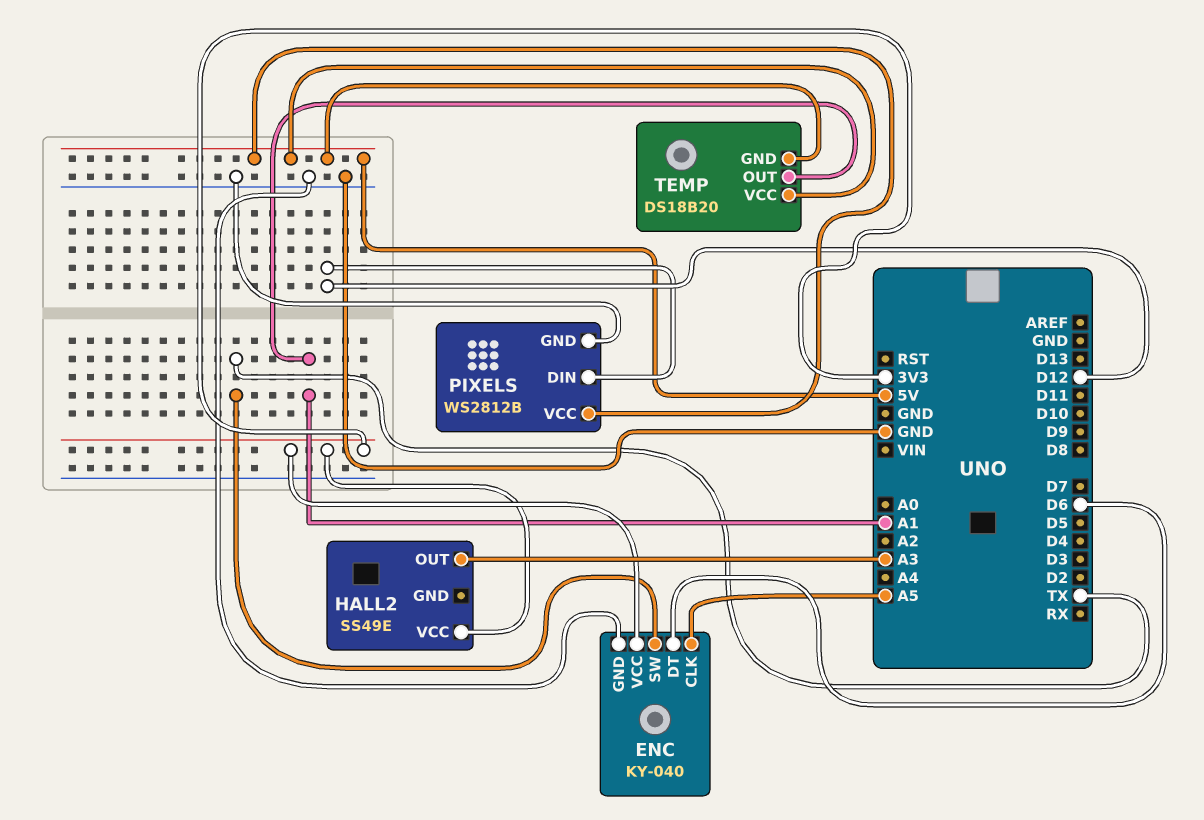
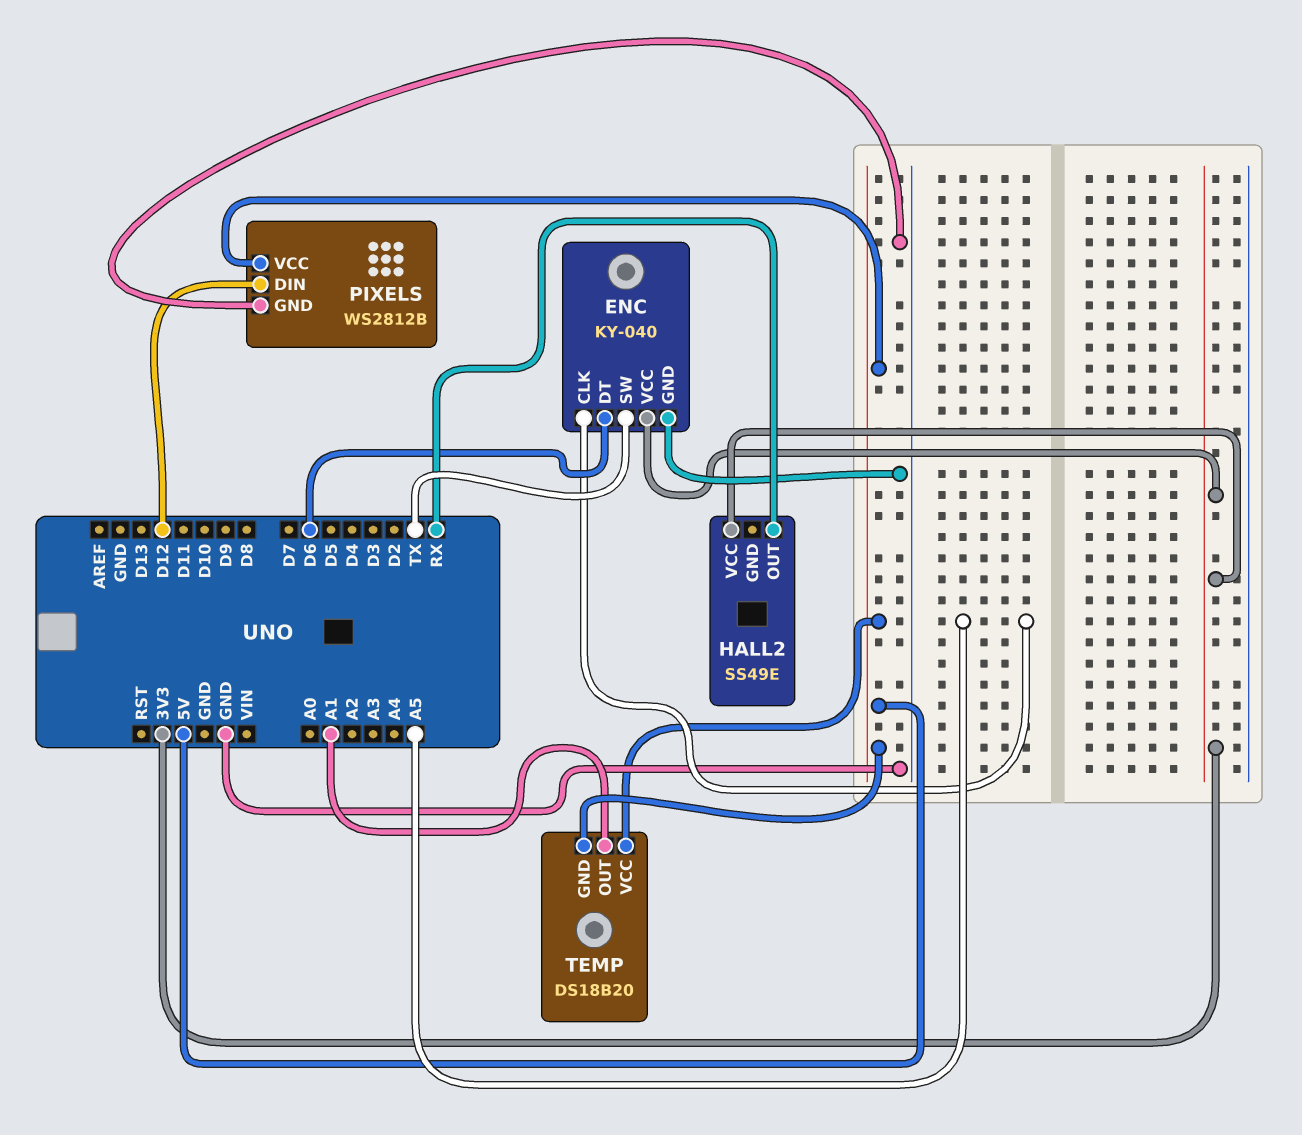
HALL2 pin OUT: A3 -> RX

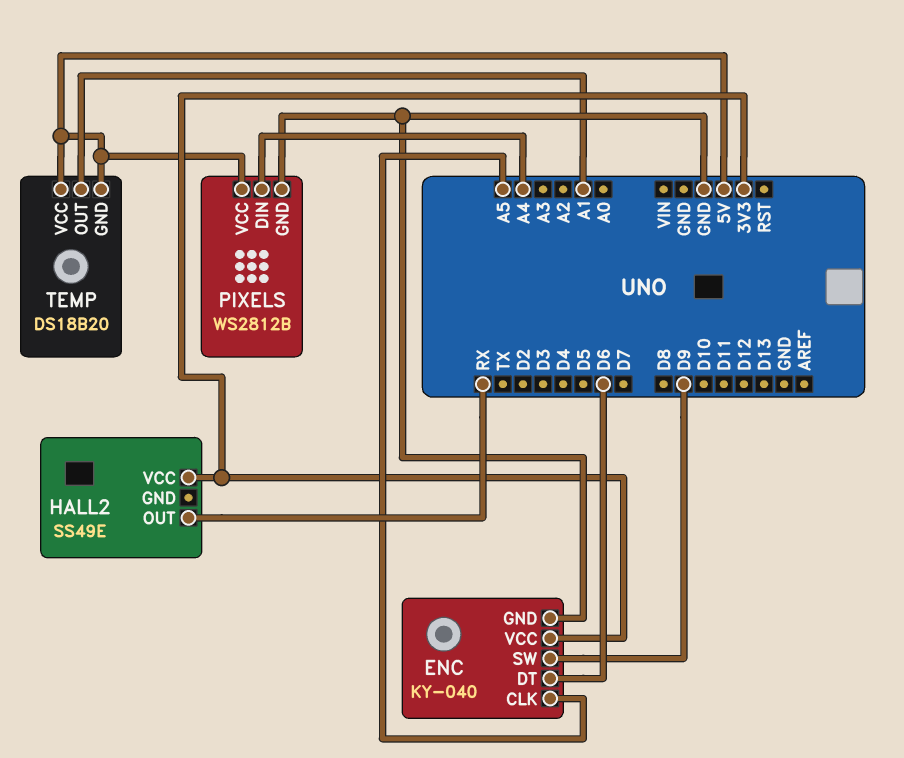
ENC pin SW: TX -> D9
PIXELS pin DIN: D12 -> A4

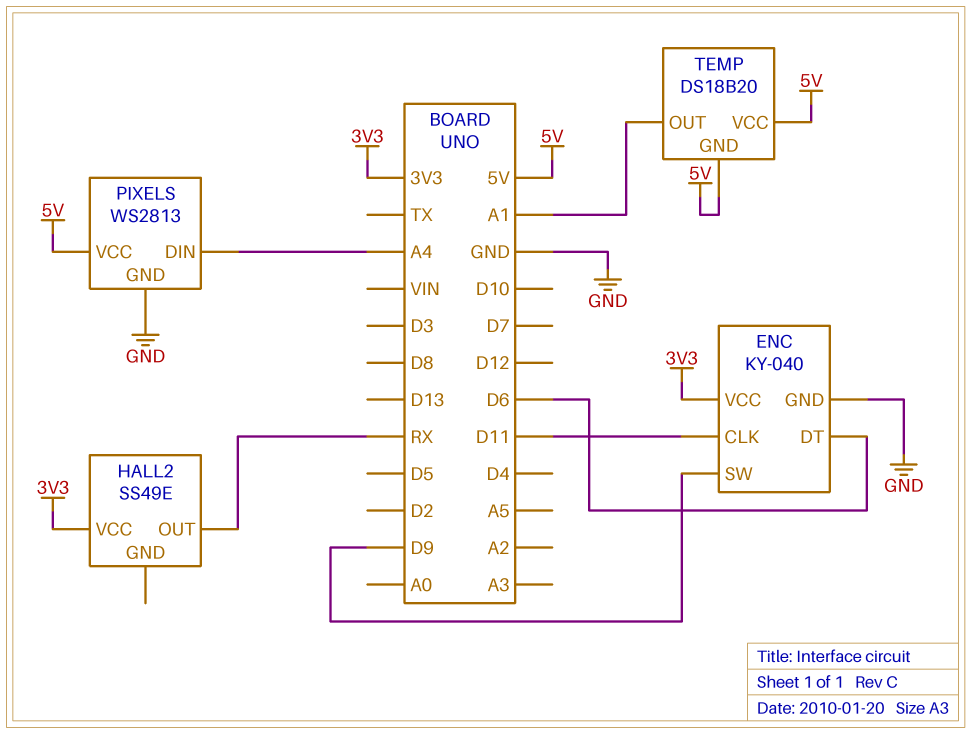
ENC pin CLK: A5 -> D11
PIXELS: WS2812B -> WS2813

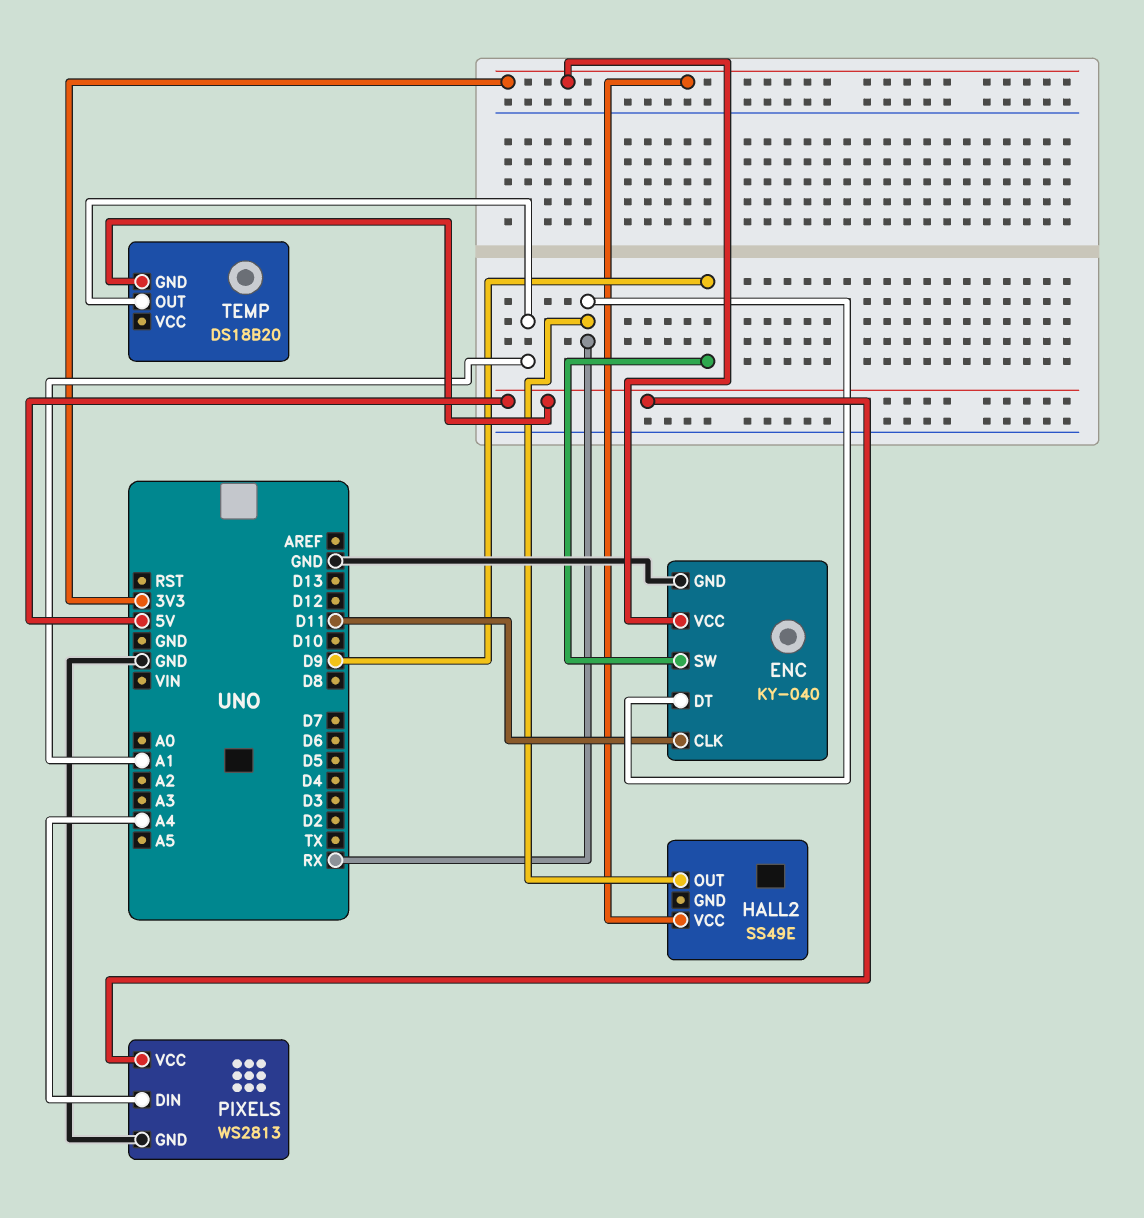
ENC pin DT: D6 -> RX
TEMP pin VCC: 5V -> none

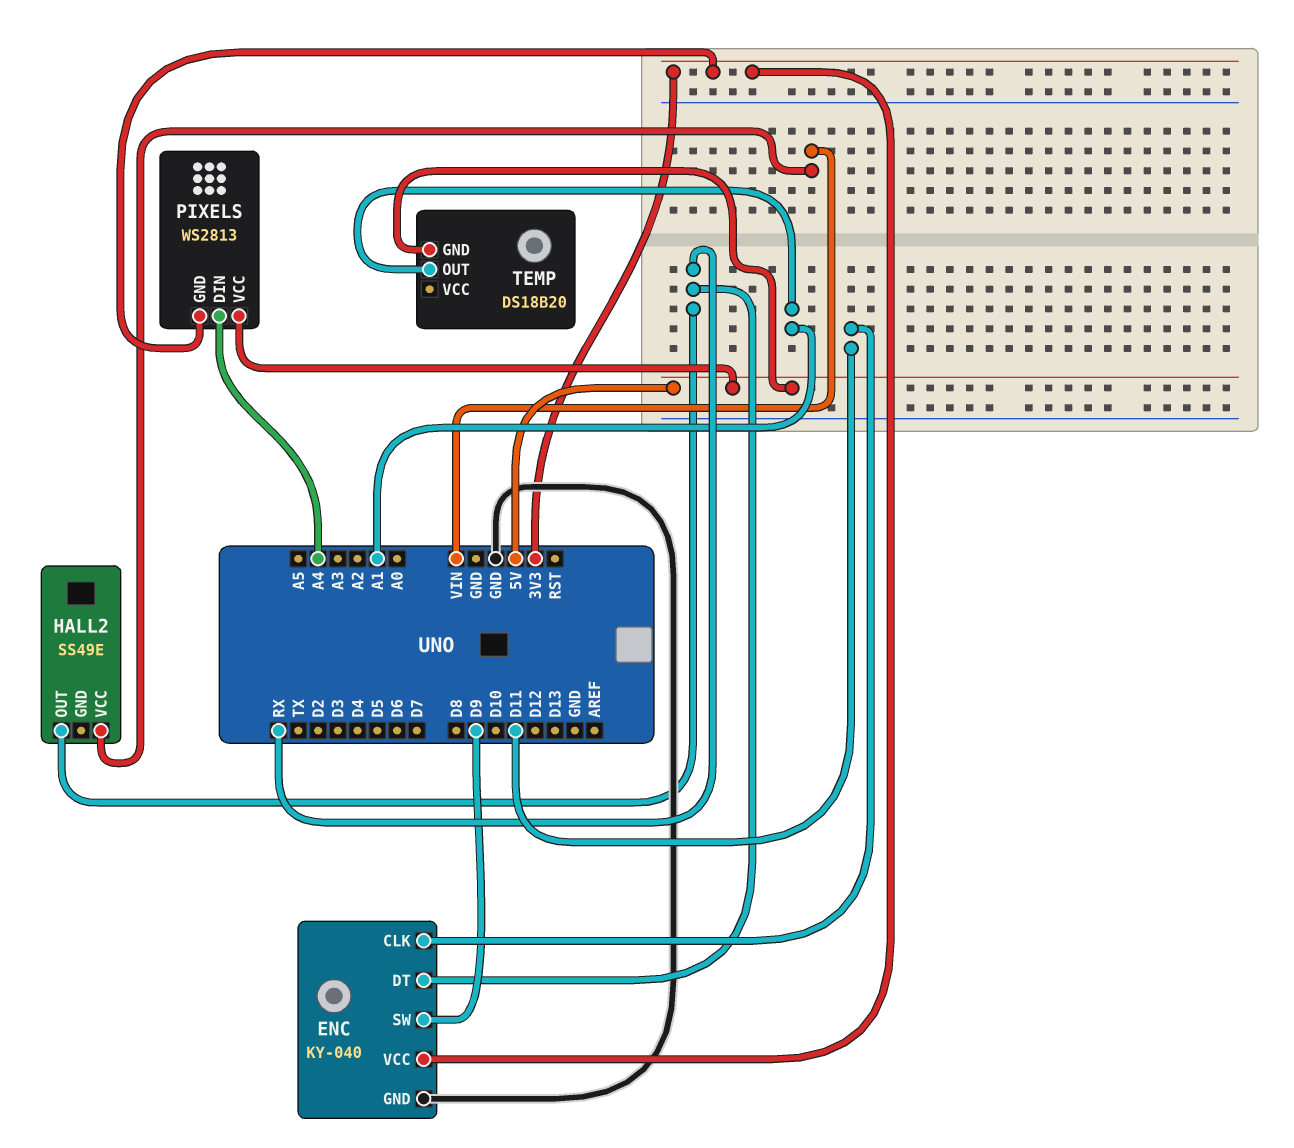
HALL2 pin VCC: 3V3 -> VIN
PIXELS pin GND: GND -> 3V3

